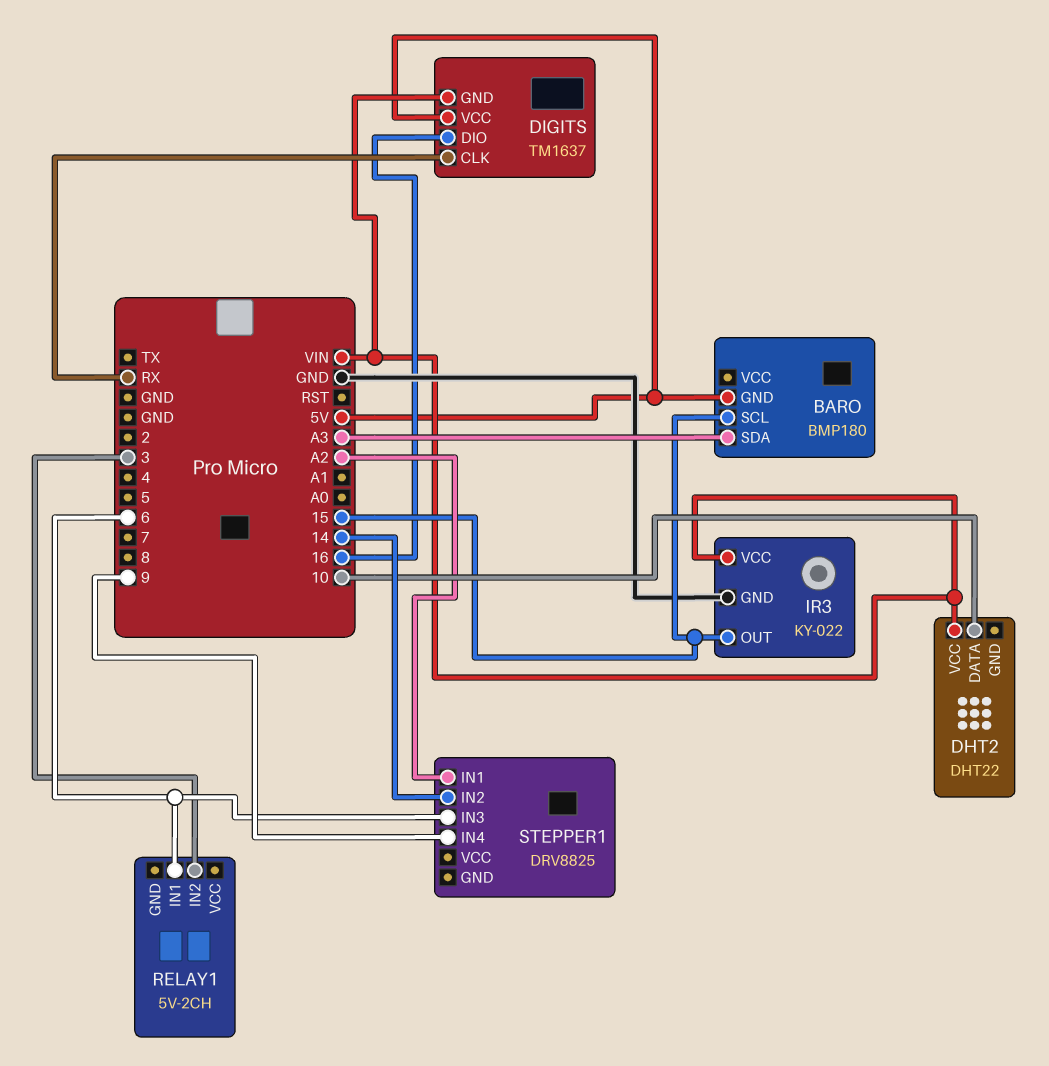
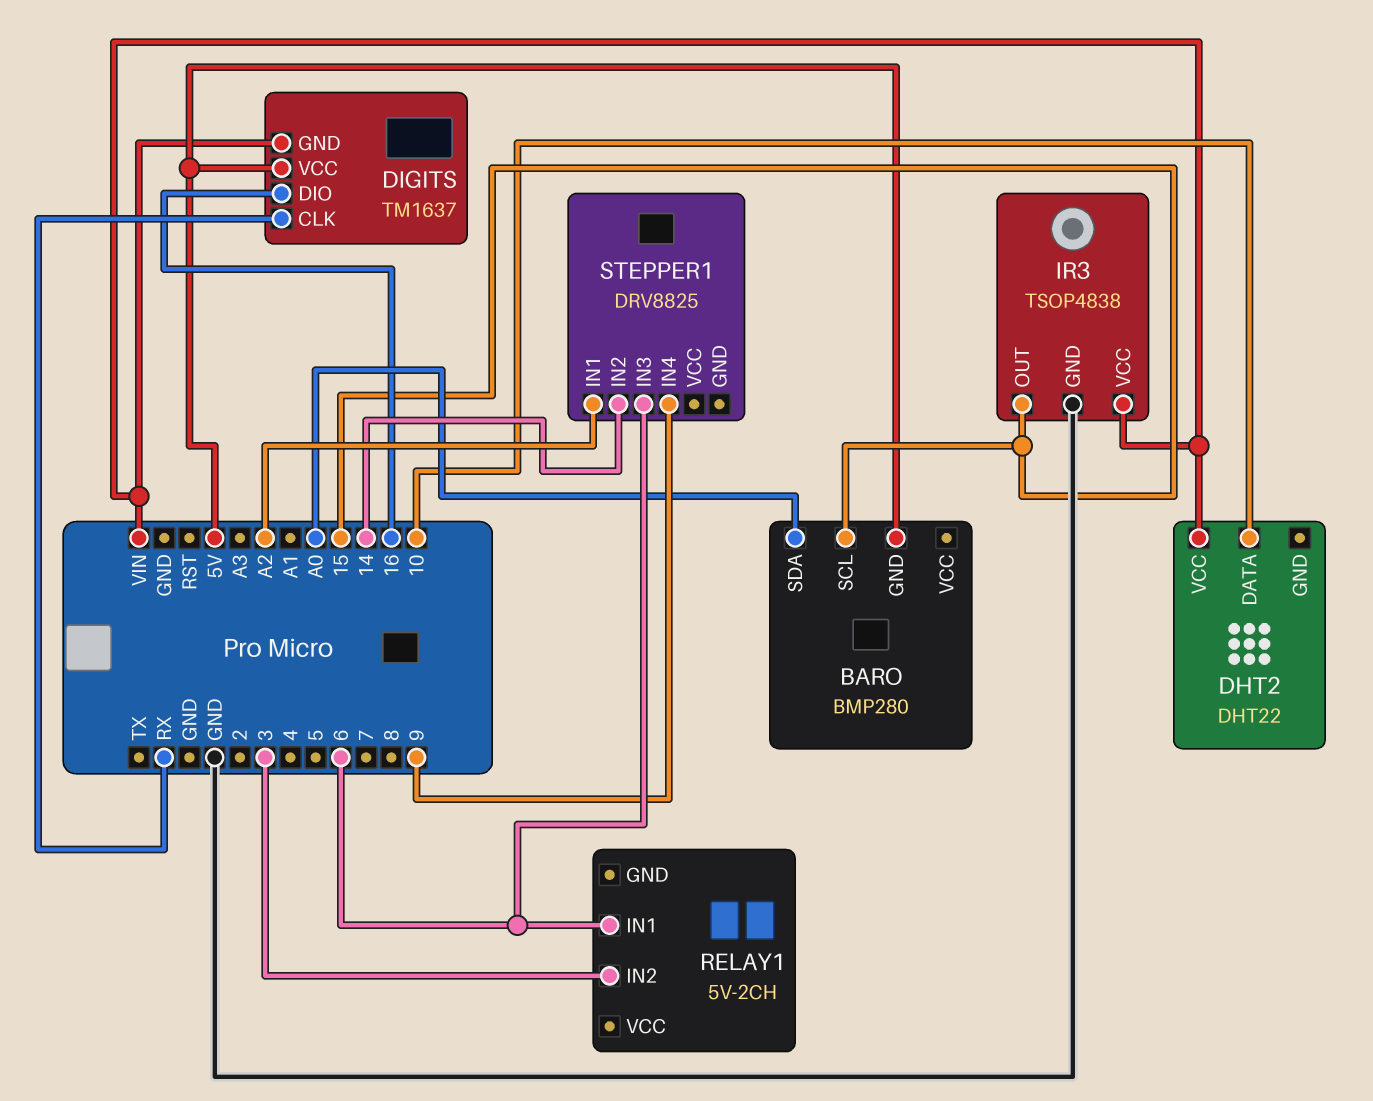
BARO: BMP180 -> BMP280
BARO pin SDA: A3 -> A0
IR3: KY-022 -> TSOP4838

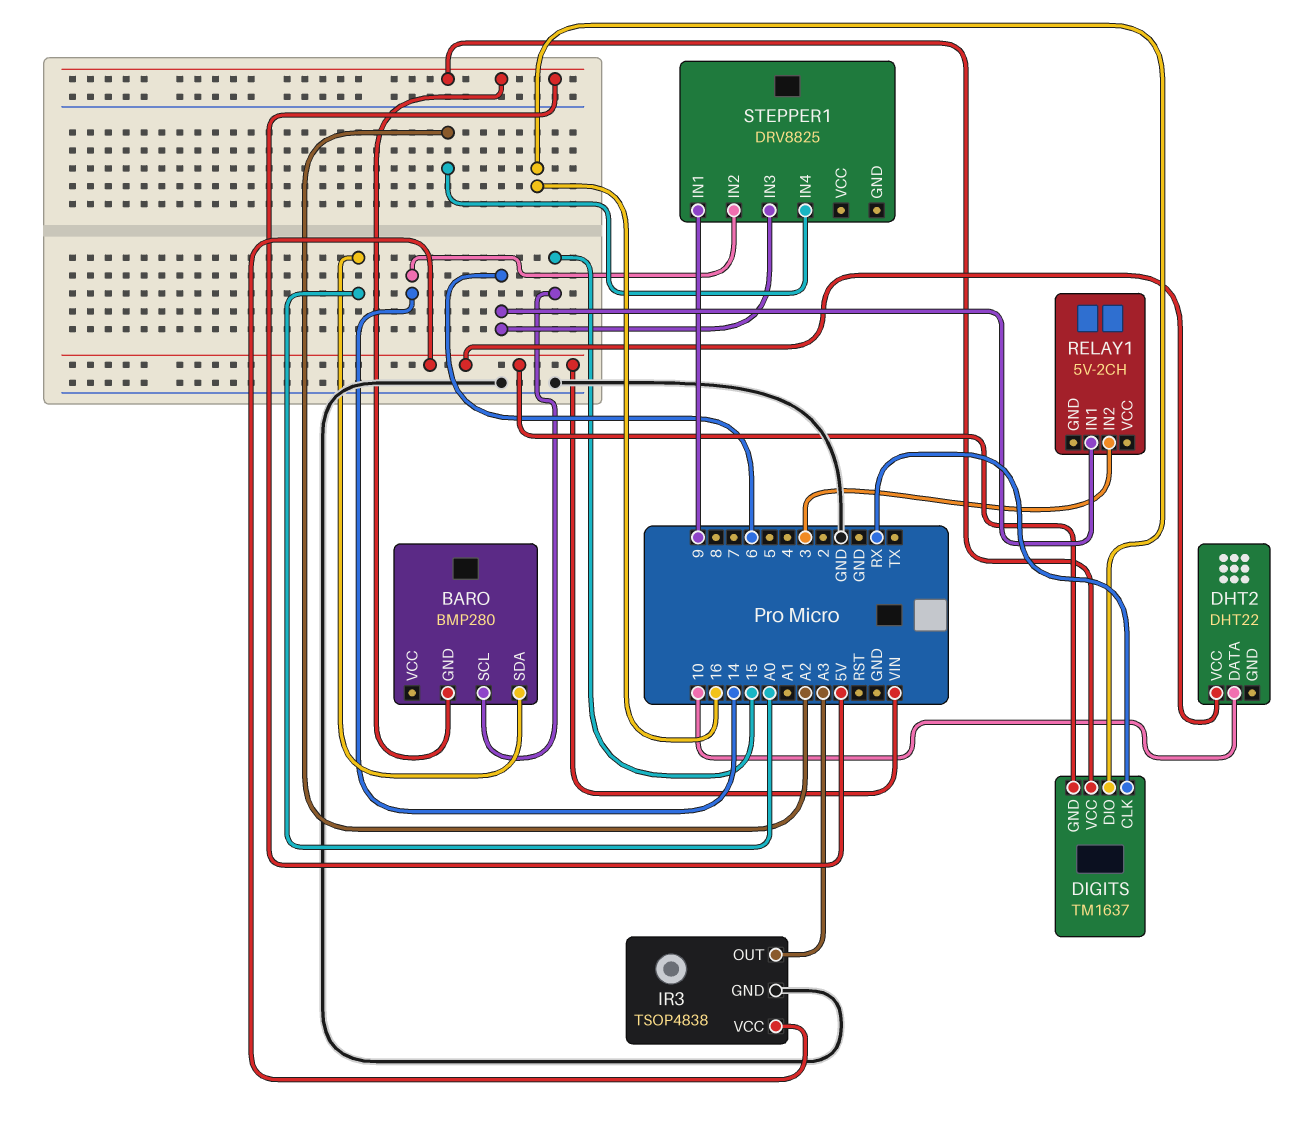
IR3 pin OUT: 15 -> A3
STEPPER1 pin IN1: A2 -> 9
STEPPER1 pin IN4: 9 -> A2

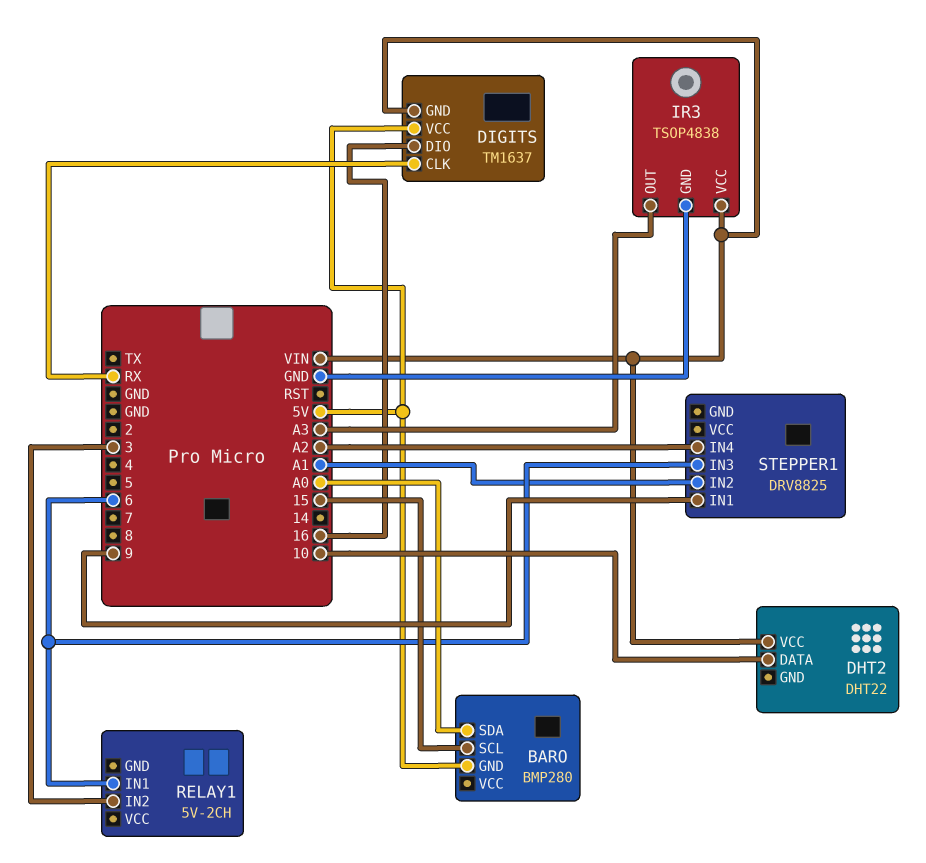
STEPPER1 pin IN2: 14 -> A1

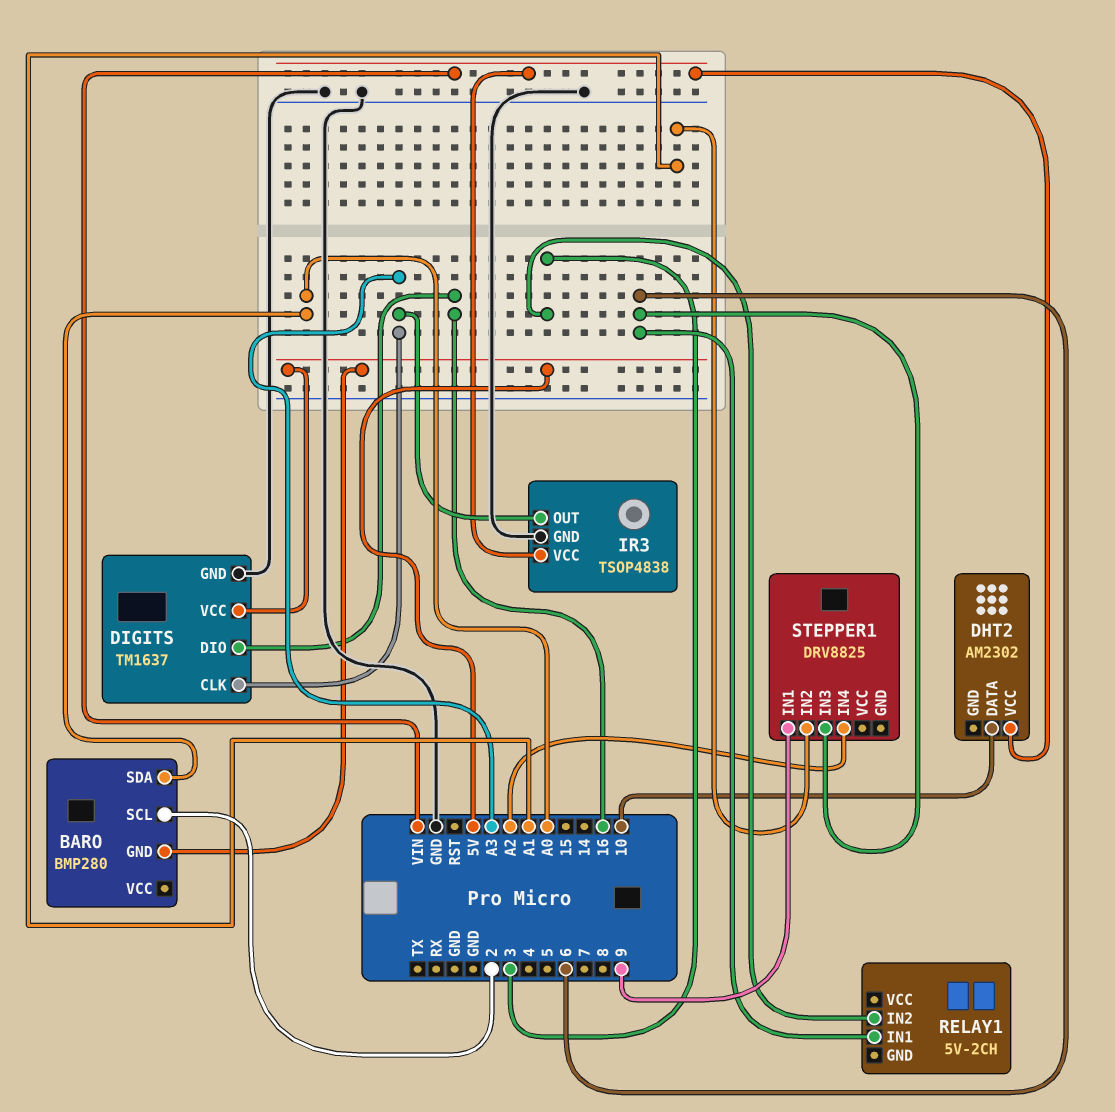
BARO pin SCL: 15 -> 2
DHT2: DHT22 -> AM2302
DIGITS pin CLK: RX -> A3
DIGITS pin GND: VIN -> GND

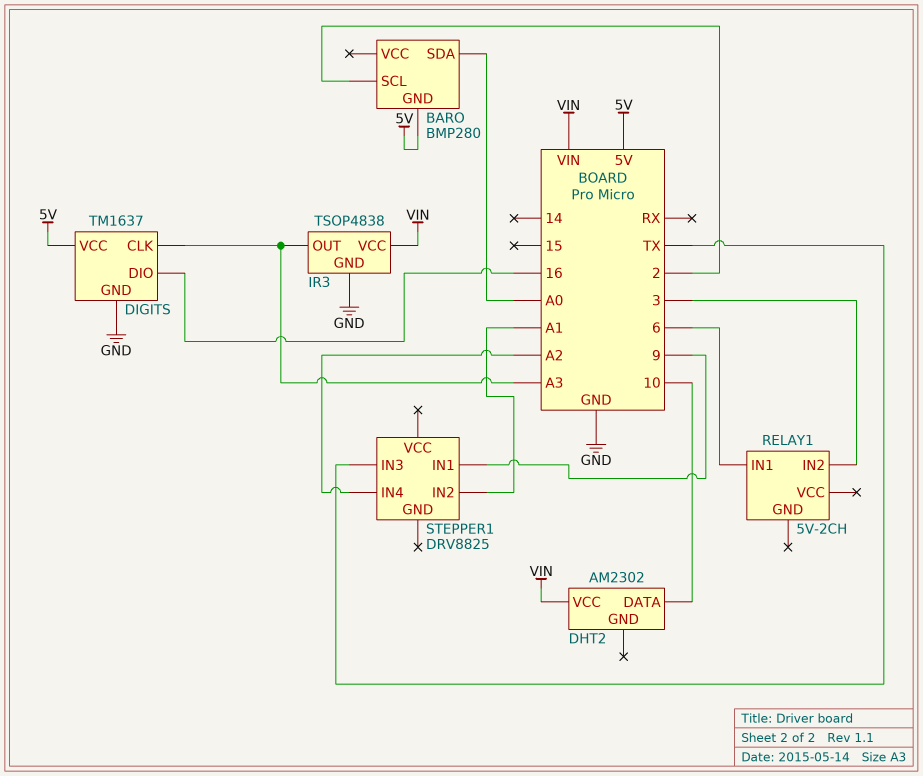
STEPPER1 pin IN3: 6 -> TX

